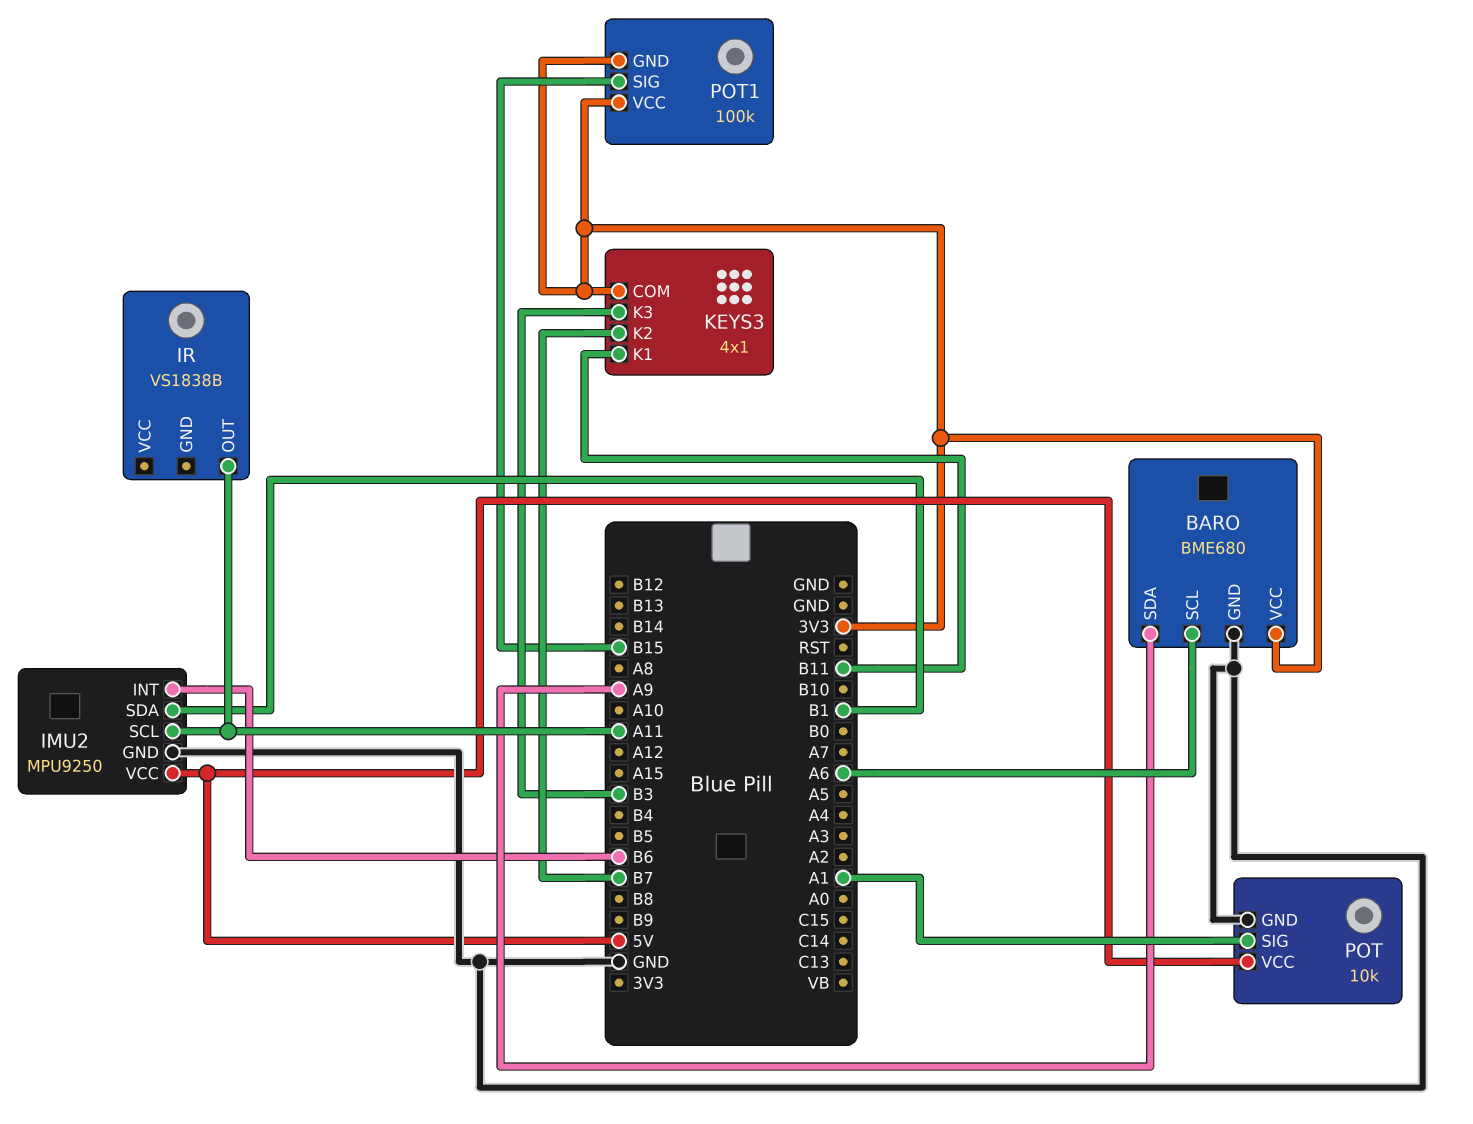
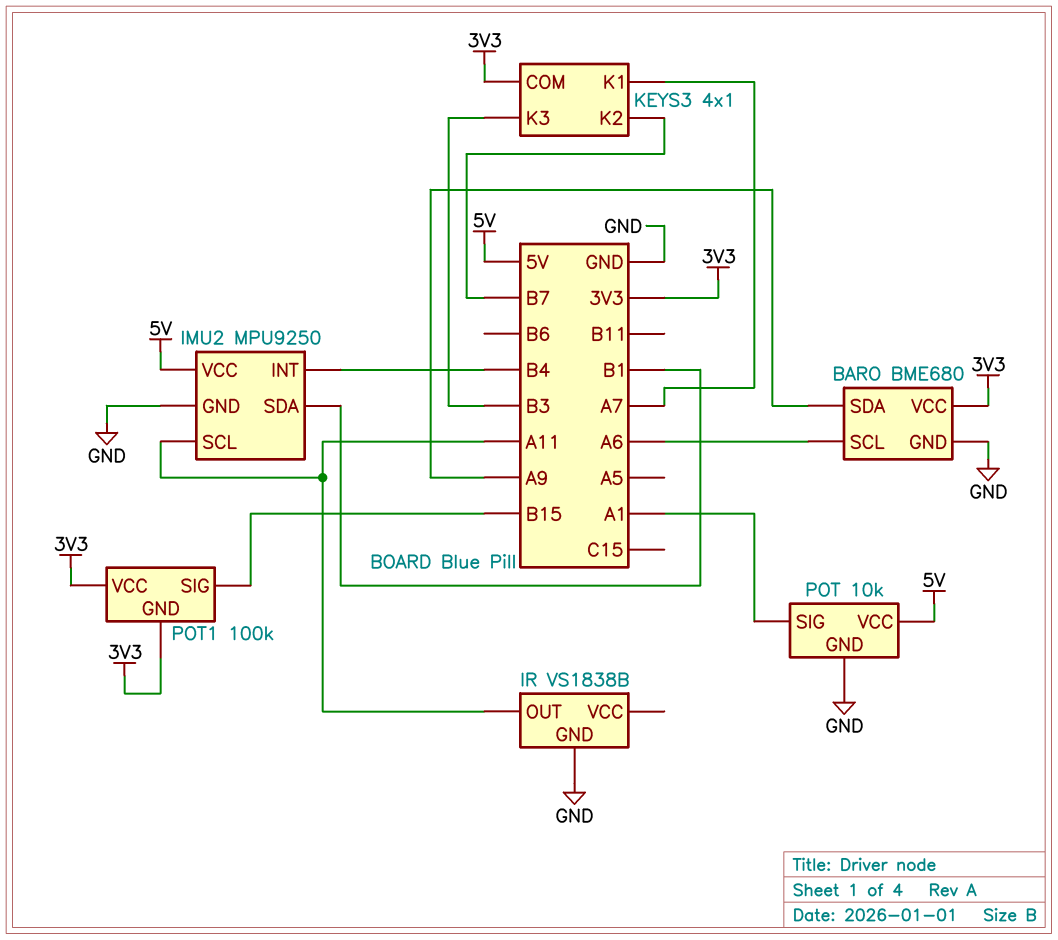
IMU2 pin INT: B6 -> B4
IR pin GND: none -> GND
KEYS3 pin K1: B11 -> A7

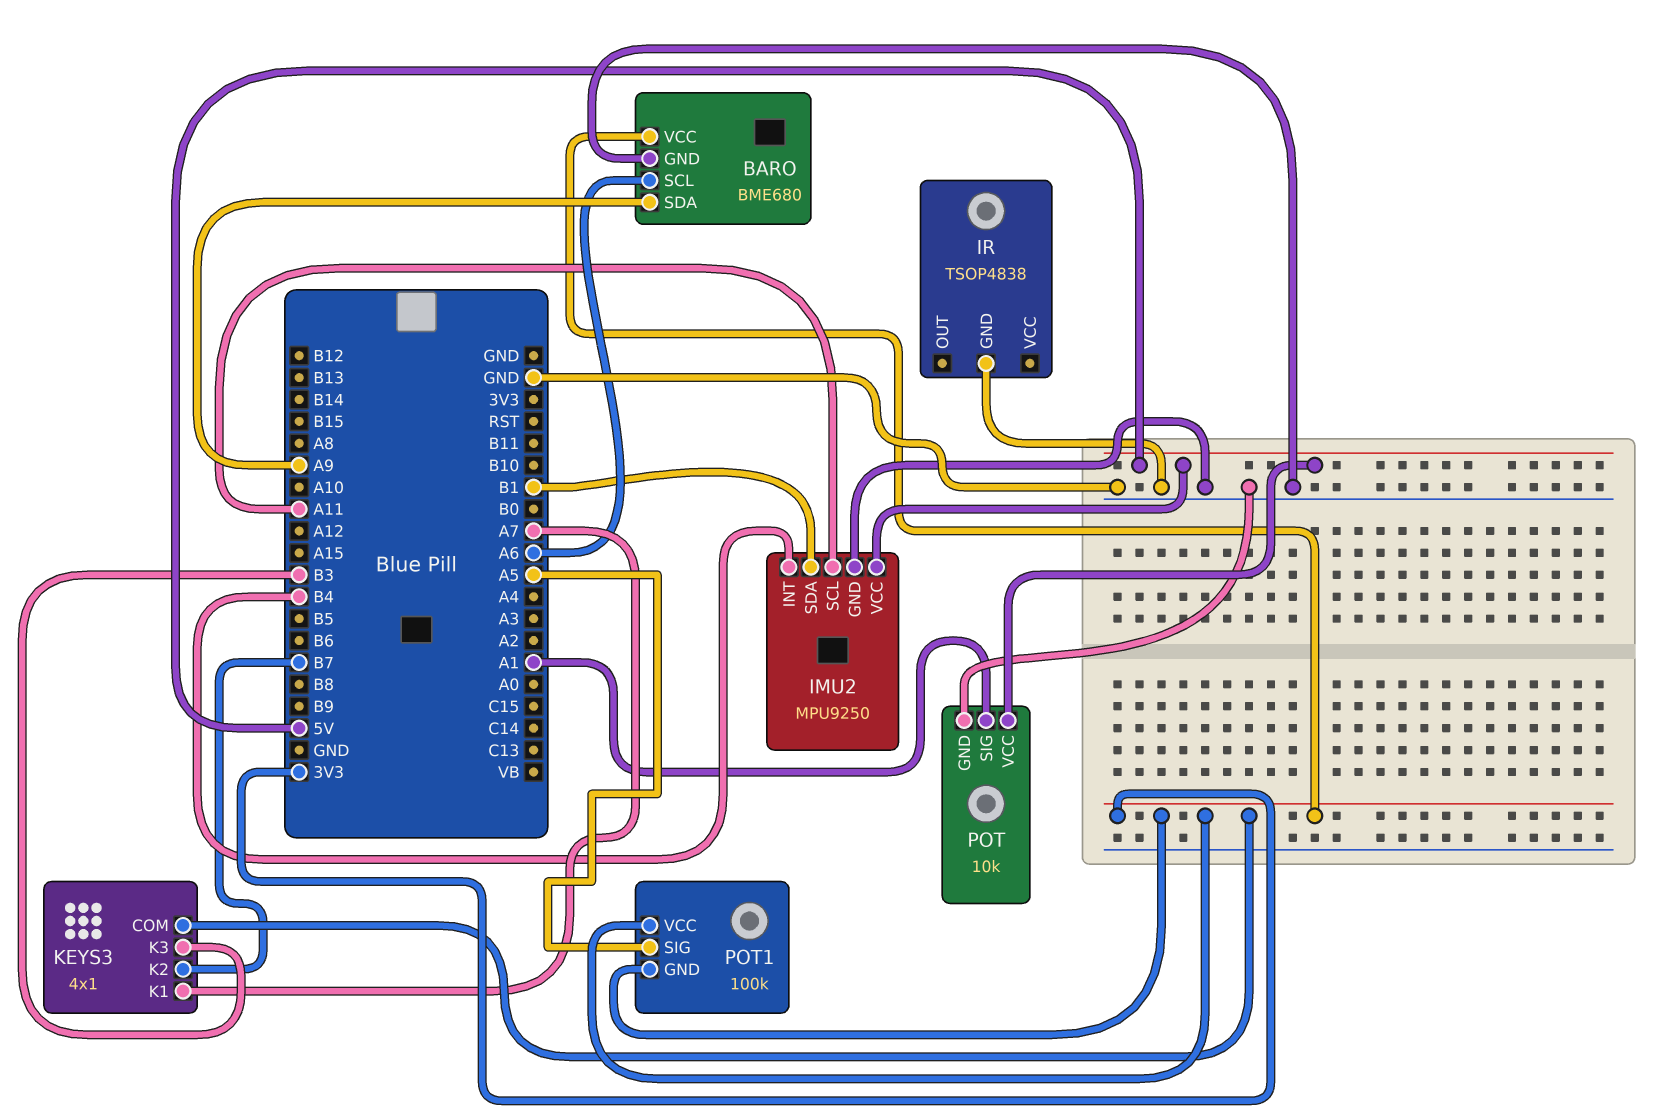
IR: VS1838B -> TSOP4838
IR pin OUT: A11 -> none
POT1 pin SIG: B15 -> A5

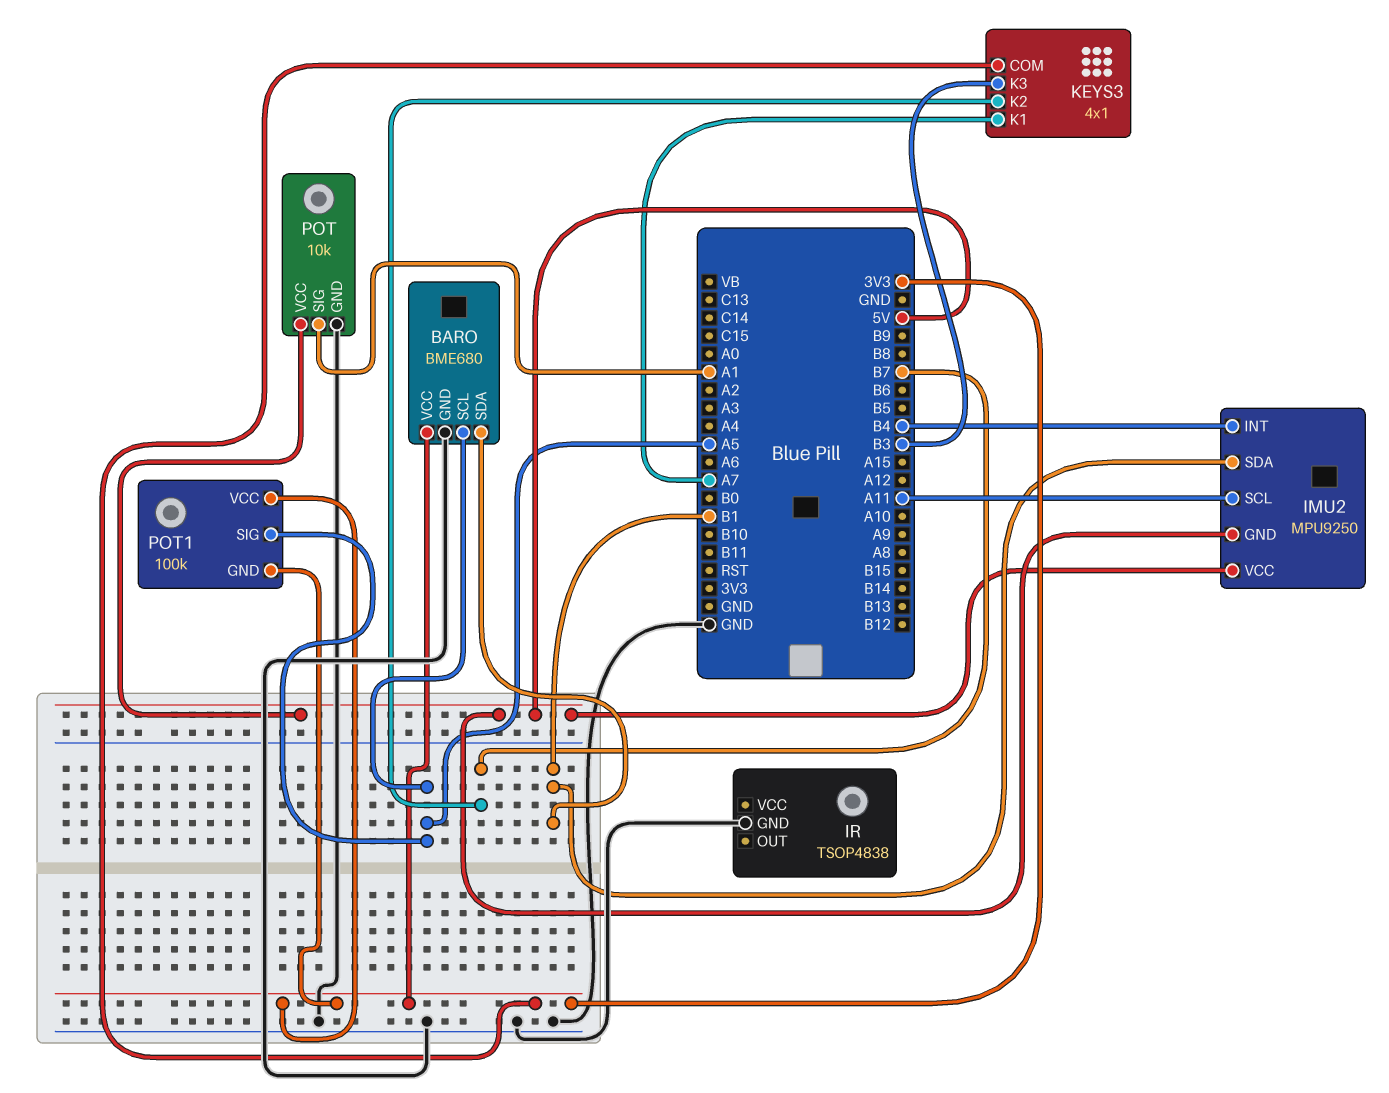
BARO pin SCL: A6 -> A5
BARO pin SDA: A9 -> B1
IMU2 pin GND: GND -> 5V

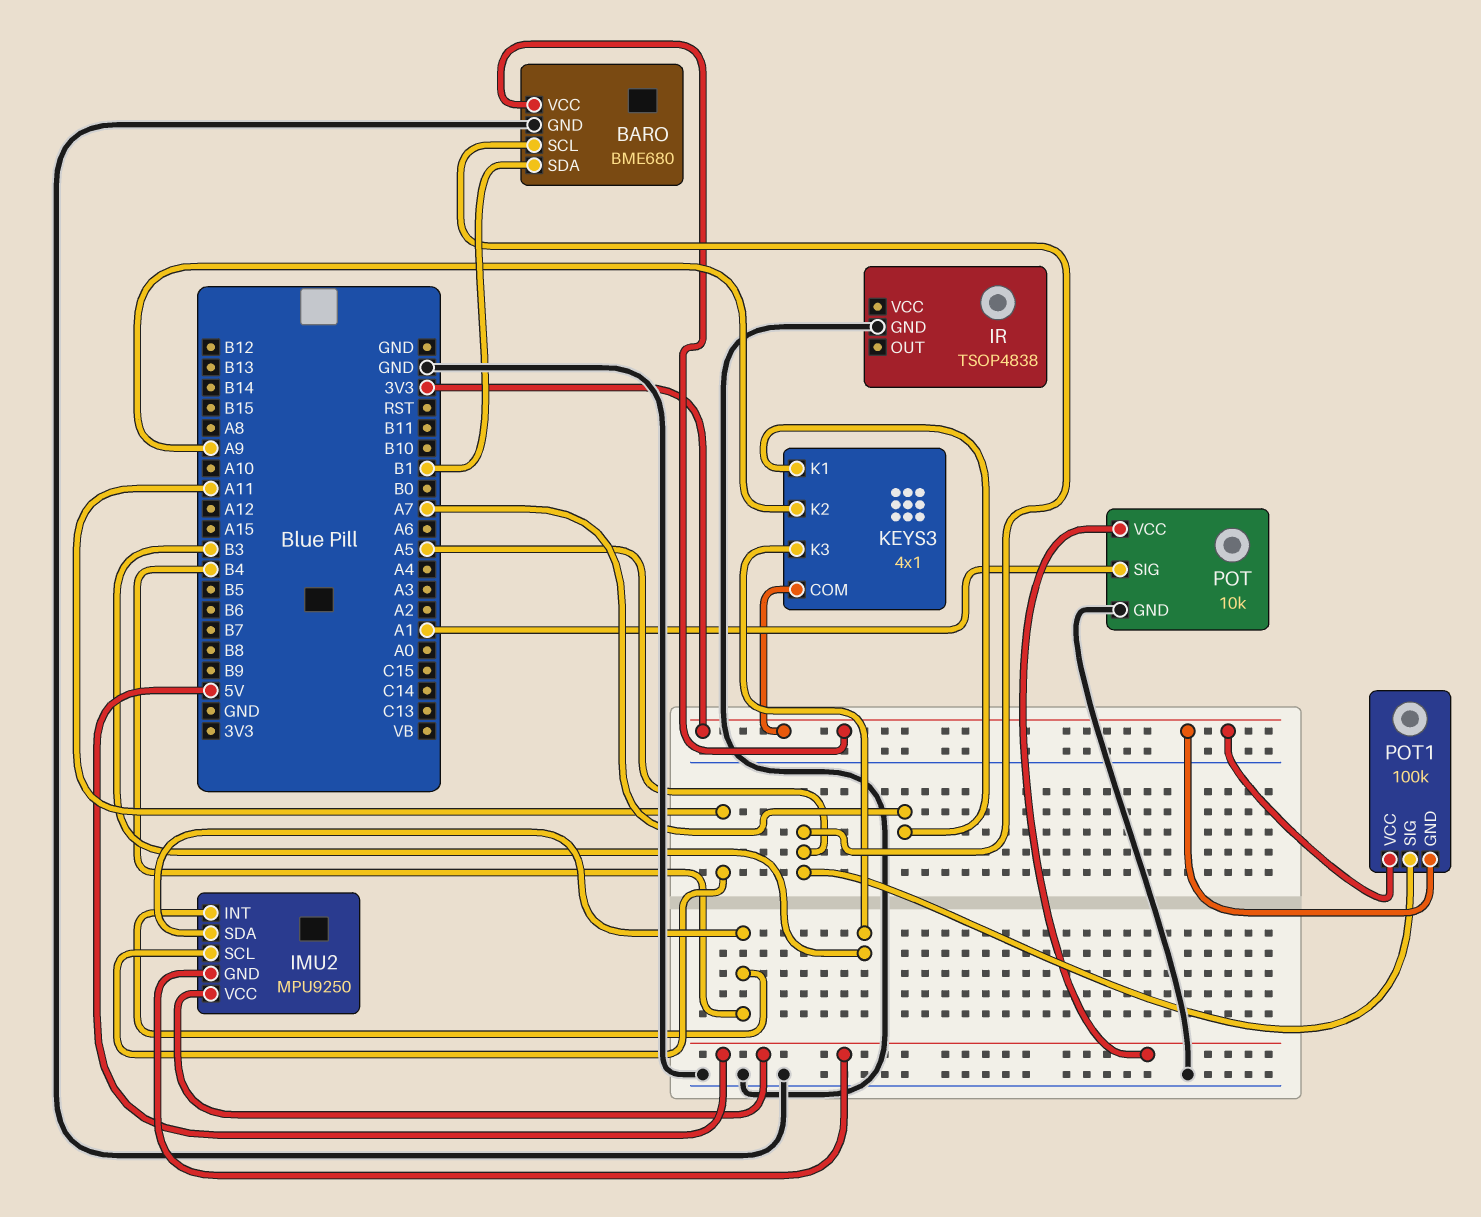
IMU2 pin SDA: B1 -> B4
KEYS3 pin K2: B7 -> A9

